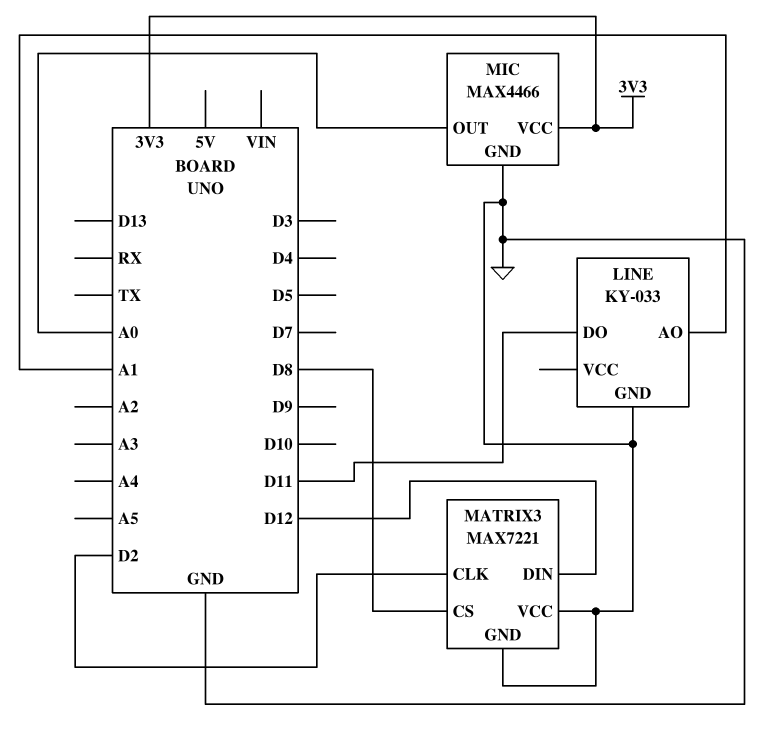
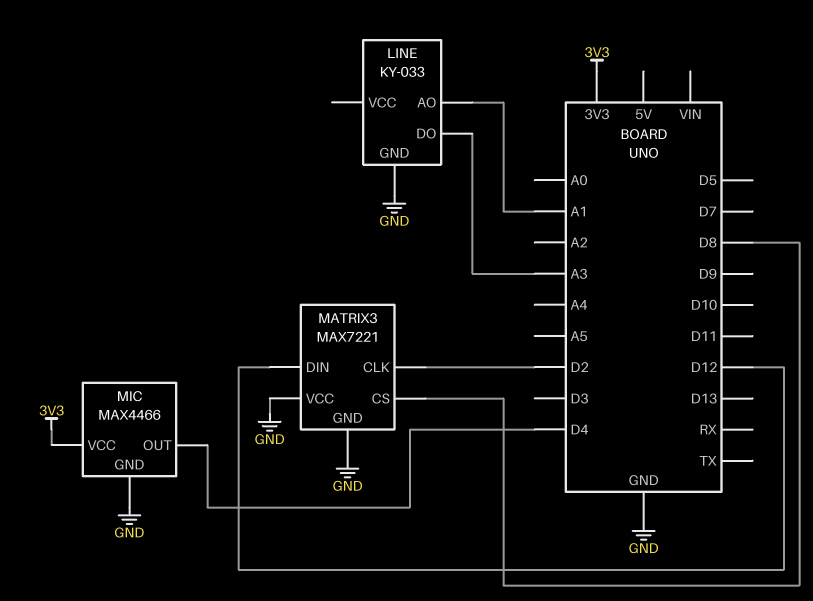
LINE pin DO: D11 -> A3
MIC pin OUT: A0 -> D4

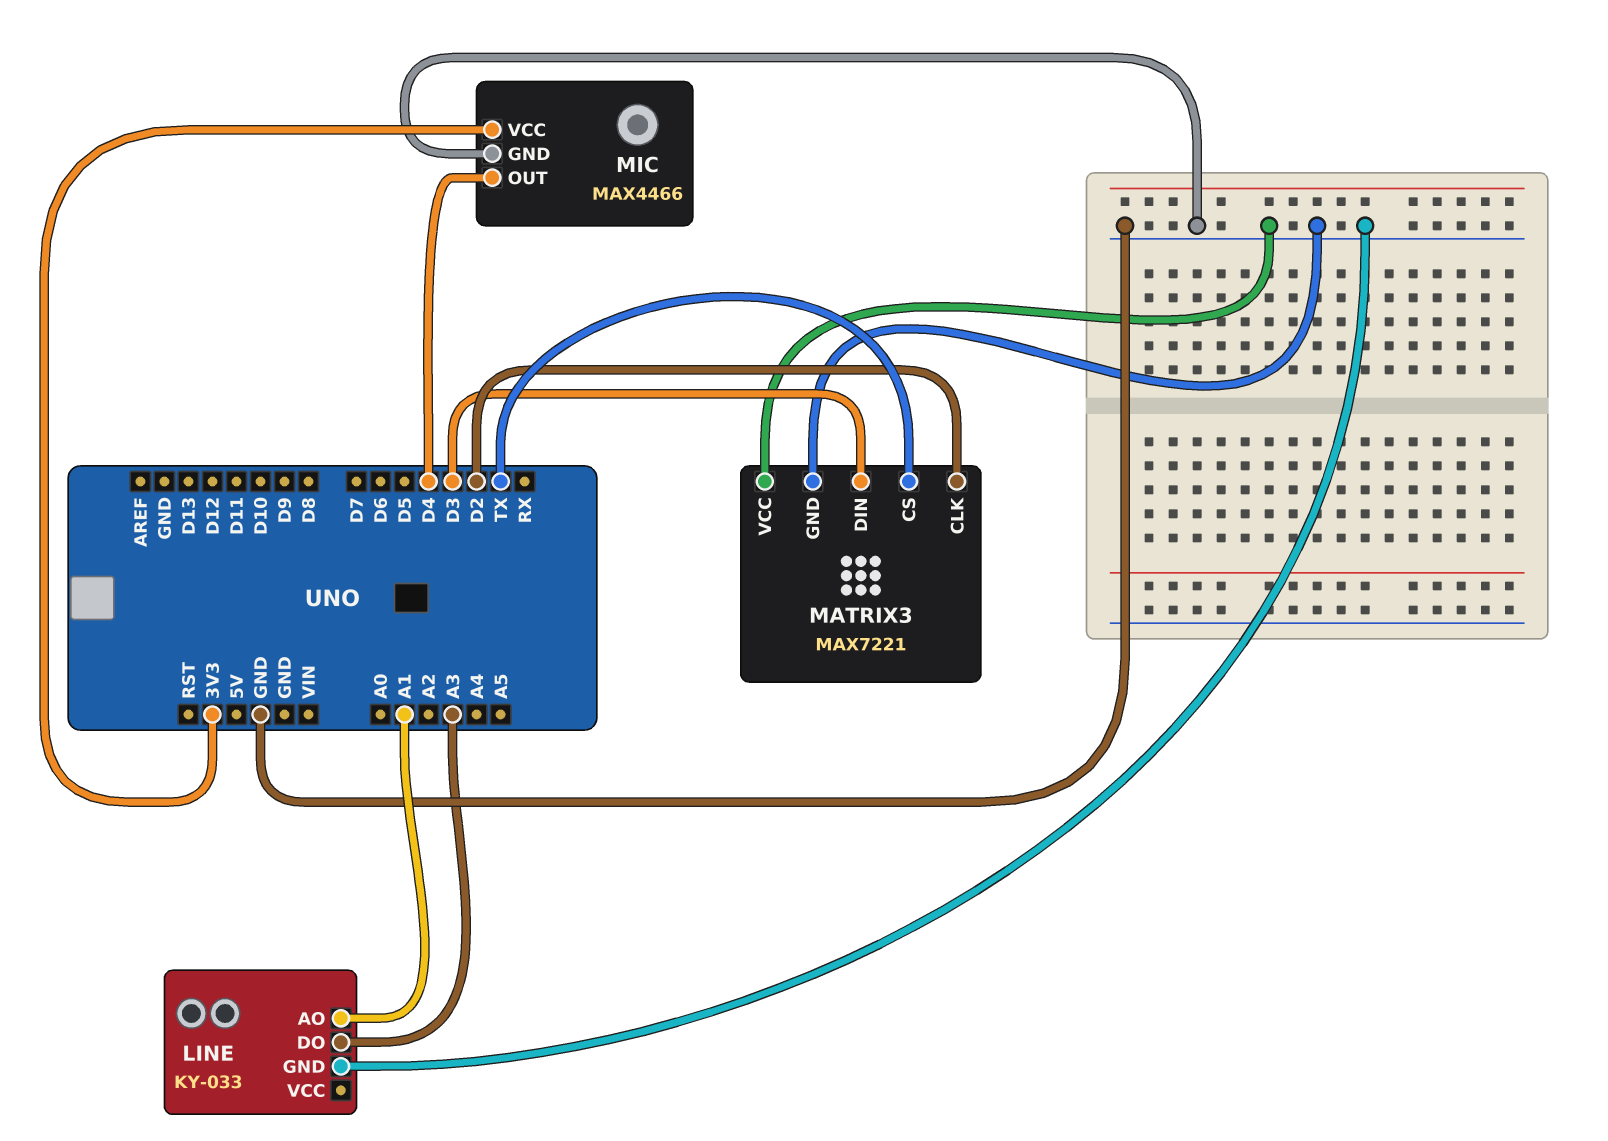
MATRIX3 pin CS: D8 -> TX
MATRIX3 pin DIN: D12 -> D3

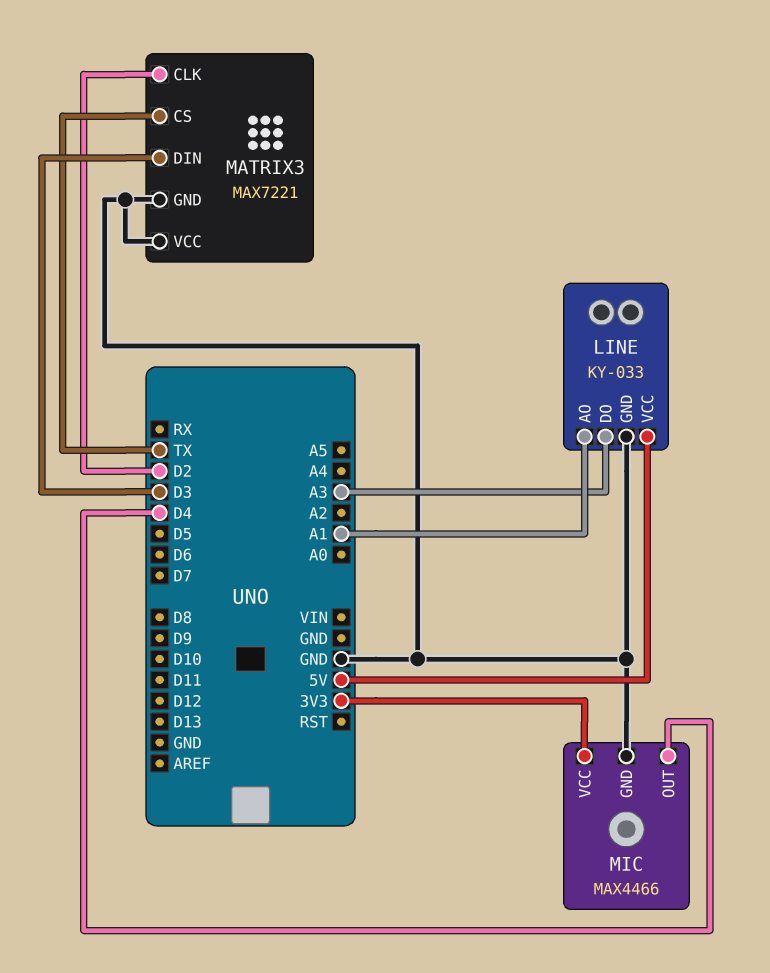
LINE pin VCC: none -> 5V

